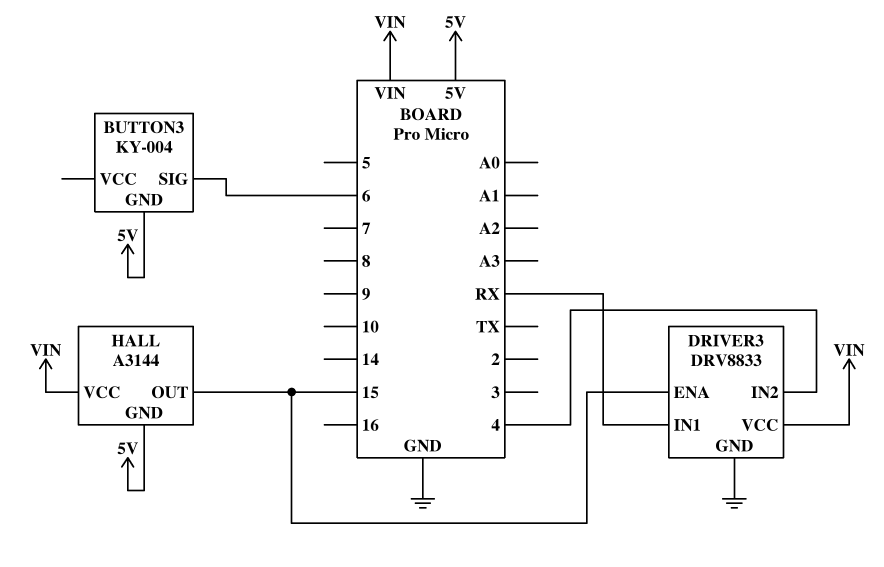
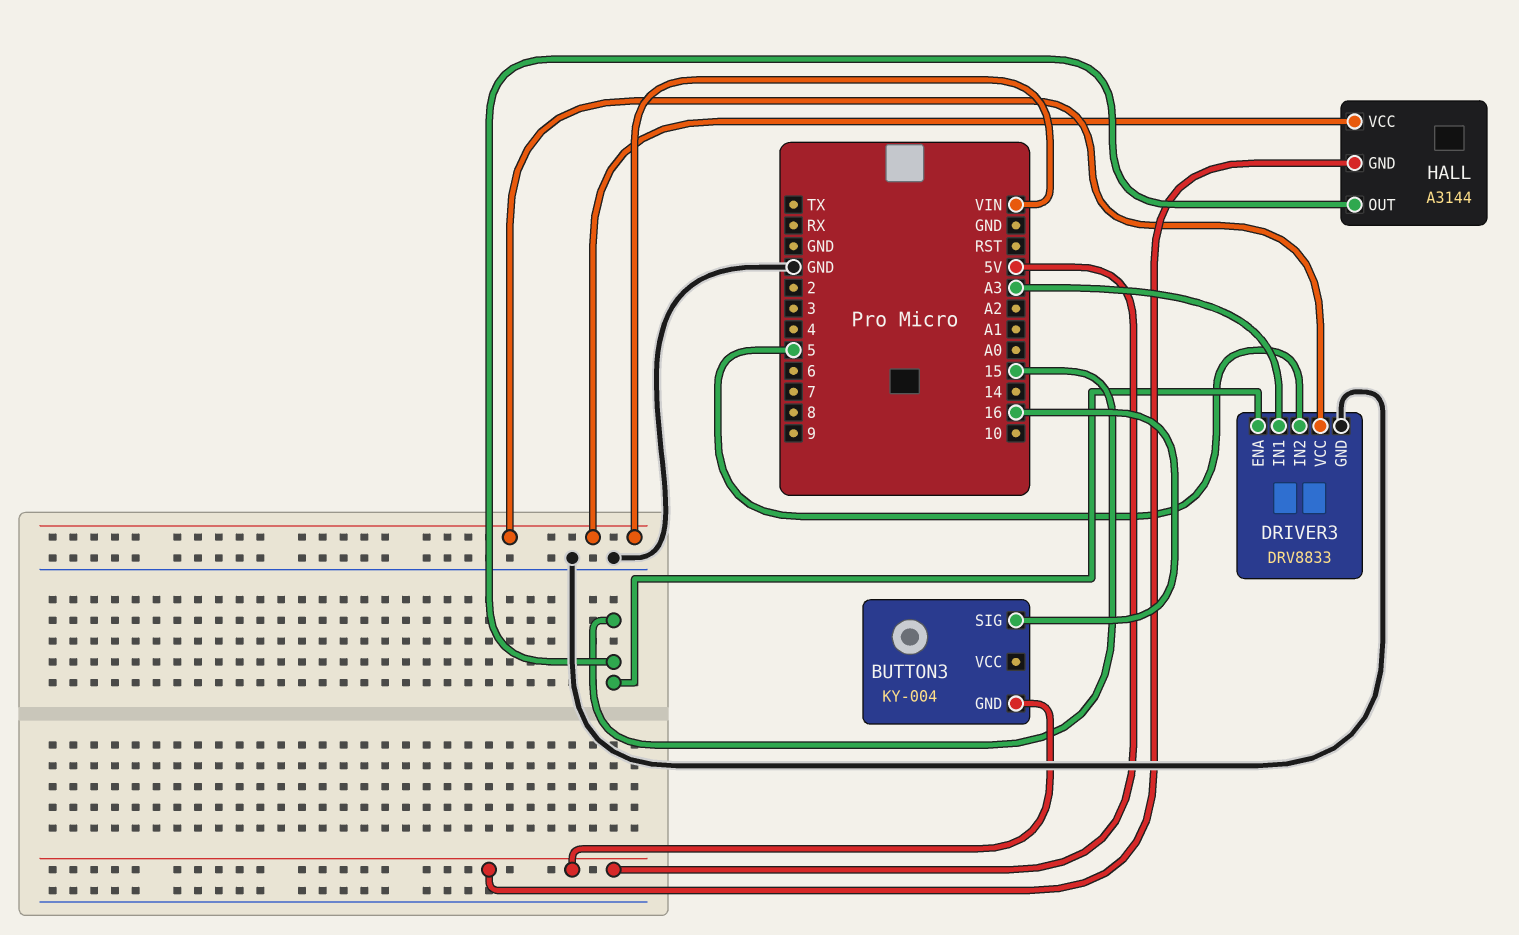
BUTTON3 pin SIG: 6 -> 16
DRIVER3 pin IN1: RX -> A3
DRIVER3 pin IN2: 4 -> 5

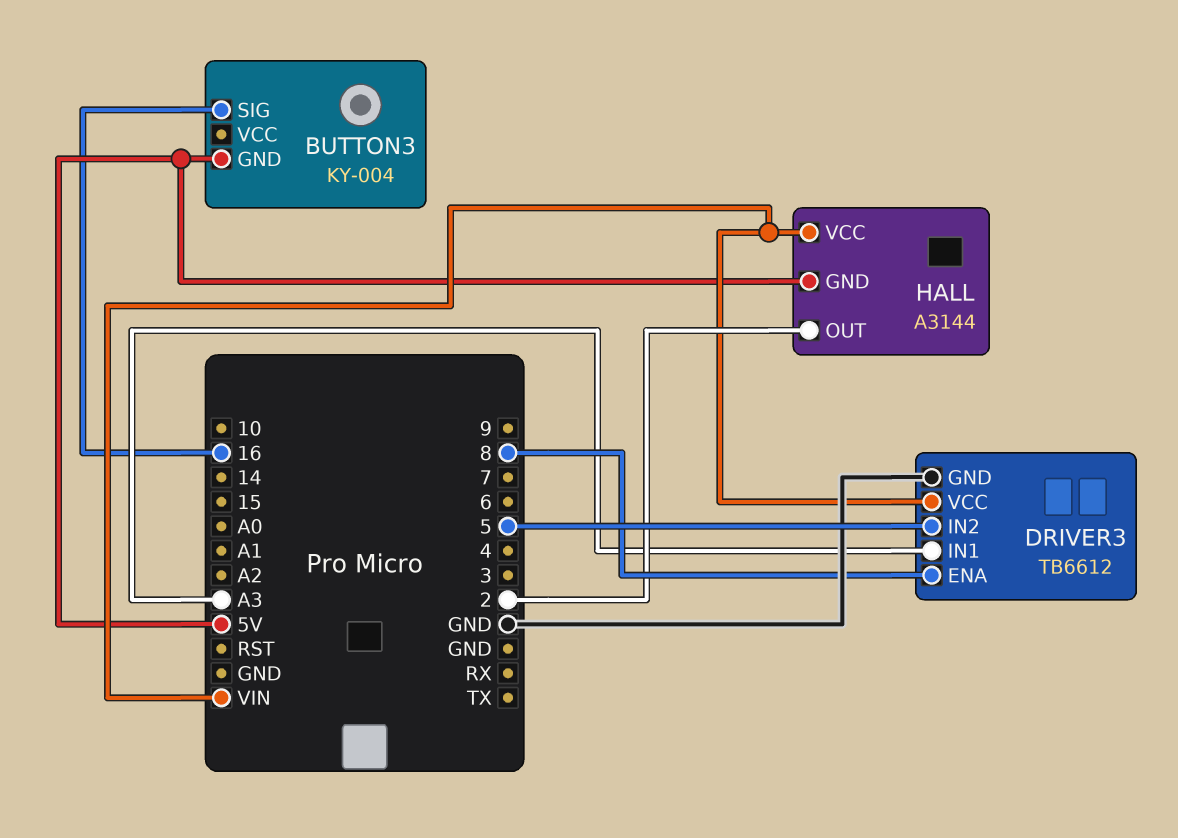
DRIVER3: DRV8833 -> TB6612
DRIVER3 pin ENA: 15 -> 8
HALL pin OUT: 15 -> 2

